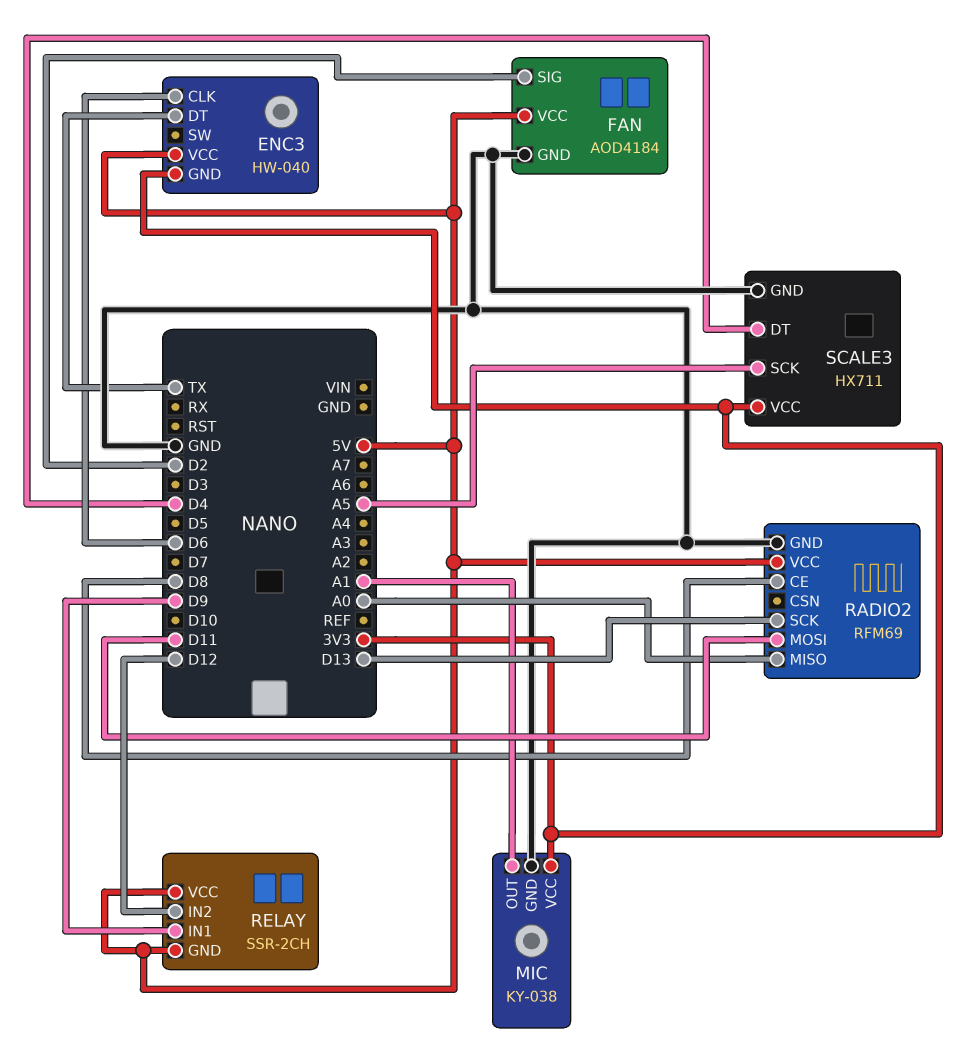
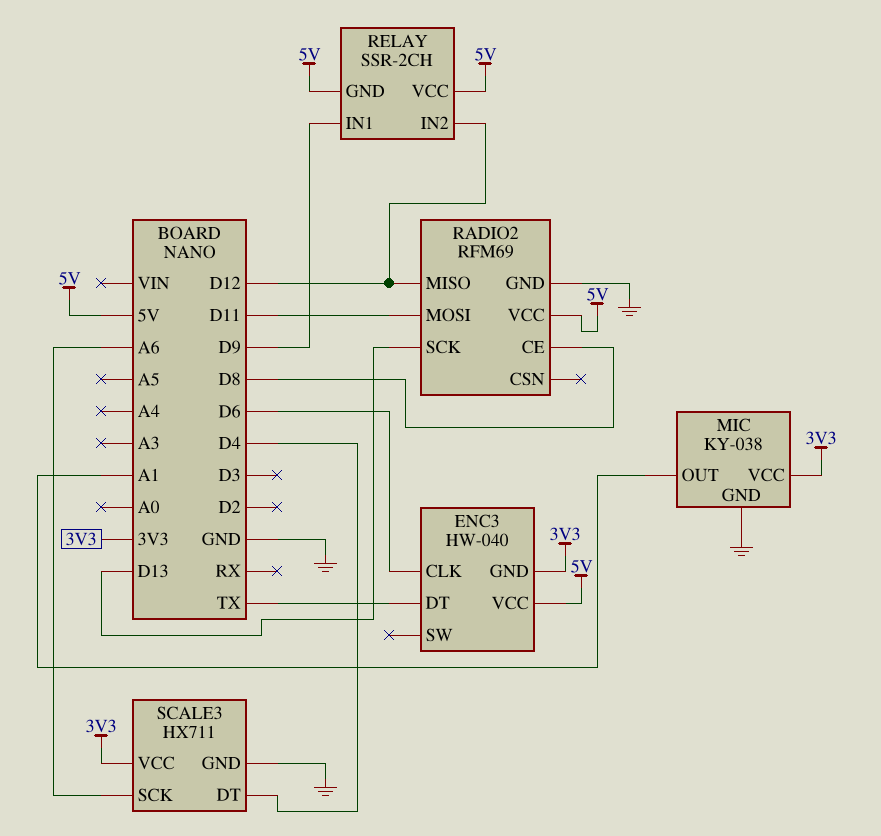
FAN: AOD4184 -> none
FAN pin GND: GND -> none
FAN pin SIG: D2 -> none
FAN pin VCC: 5V -> none
RADIO2 pin MISO: A0 -> D12
SCALE3 pin SCK: A5 -> A6

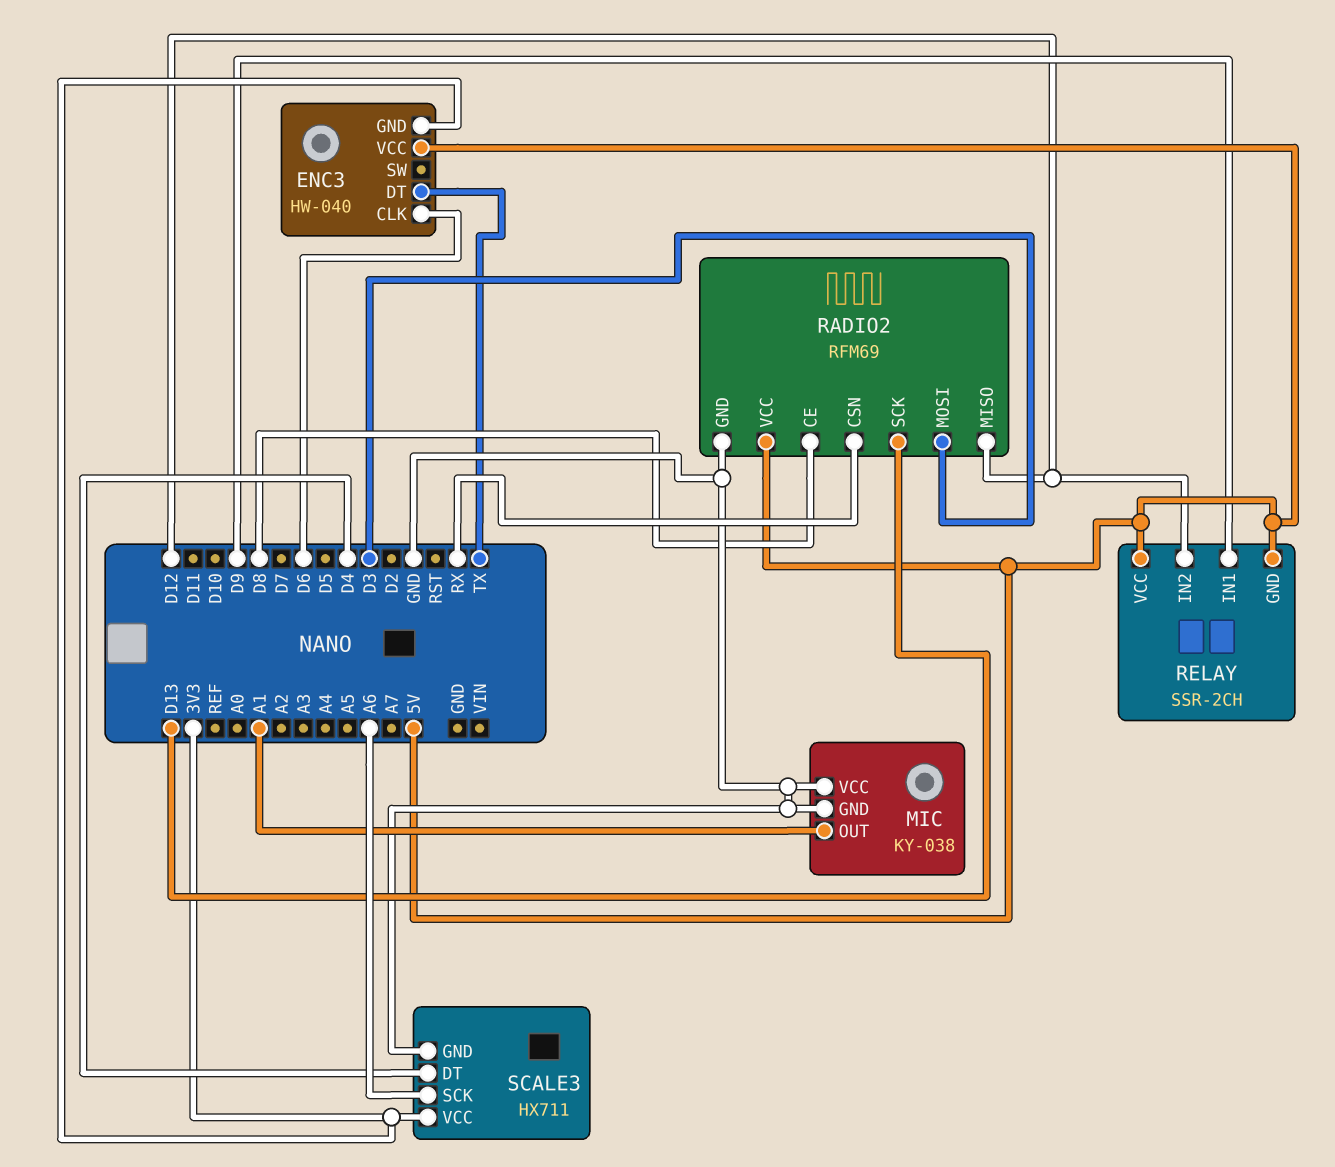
MIC pin VCC: 3V3 -> GND
RADIO2 pin CSN: none -> RX
RADIO2 pin MOSI: D11 -> D3

